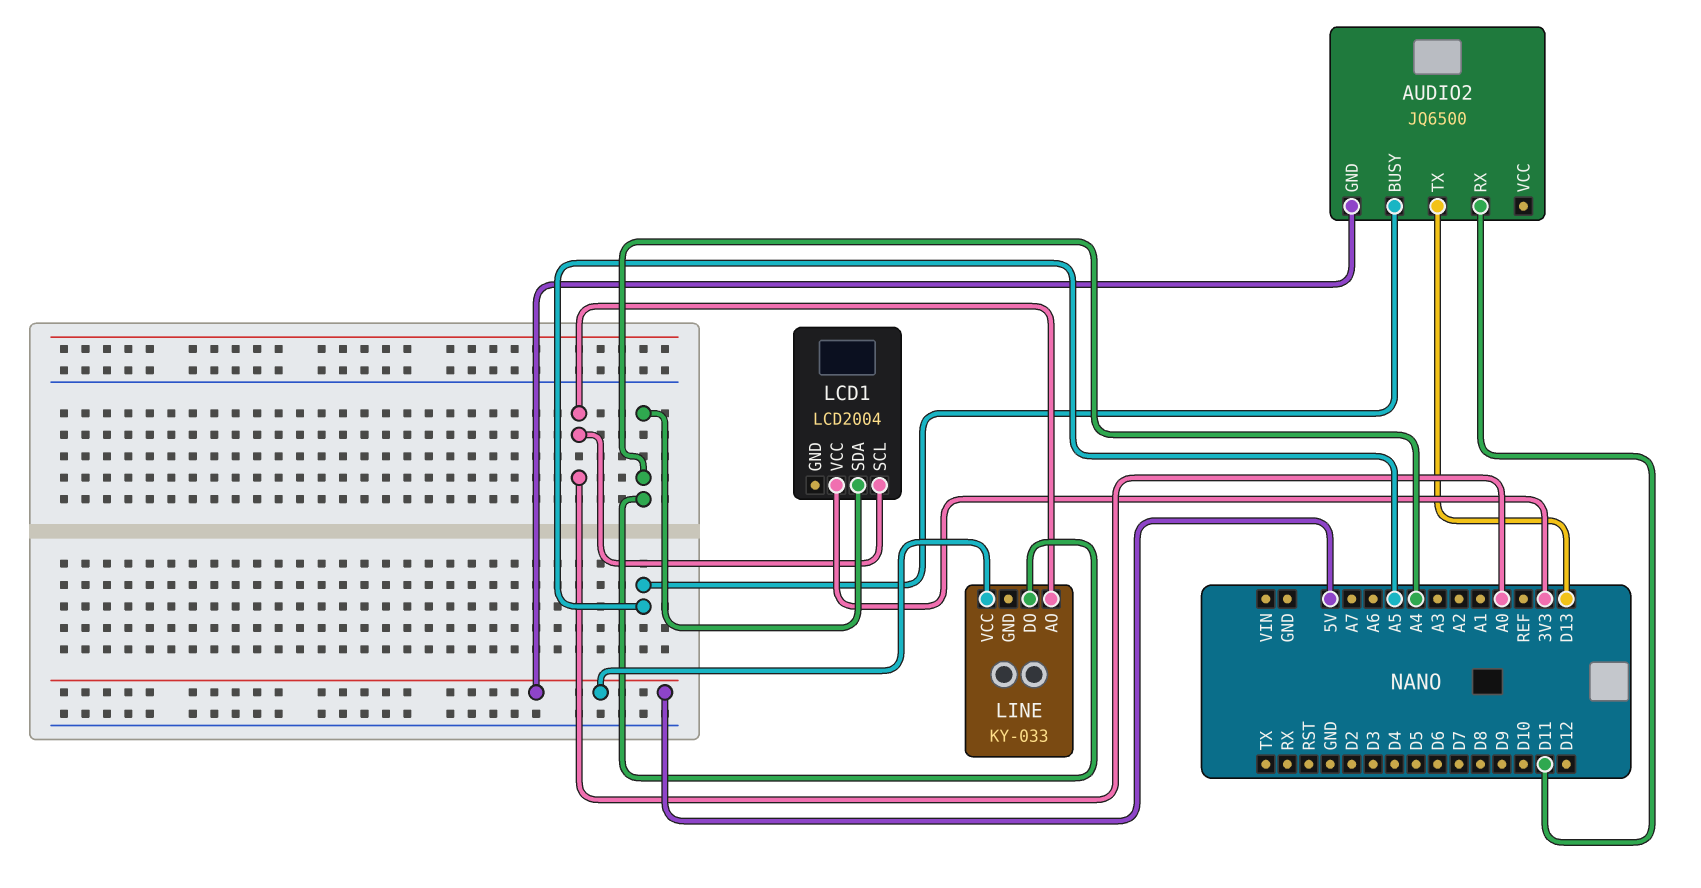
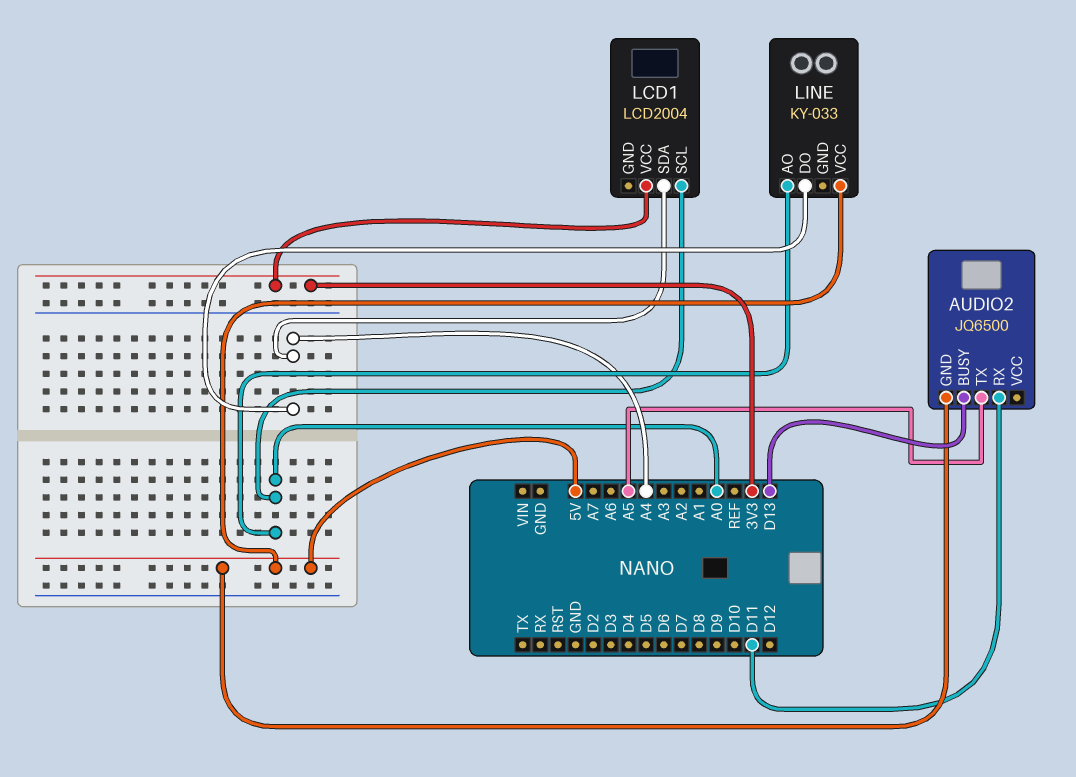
AUDIO2 pin BUSY: A5 -> D13
AUDIO2 pin TX: D13 -> A5

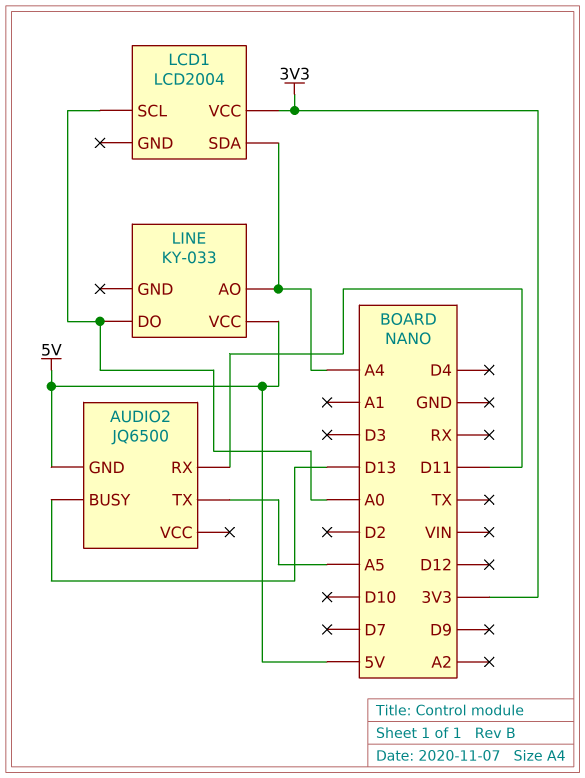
LINE pin AO: A0 -> A4
LINE pin DO: A4 -> A0

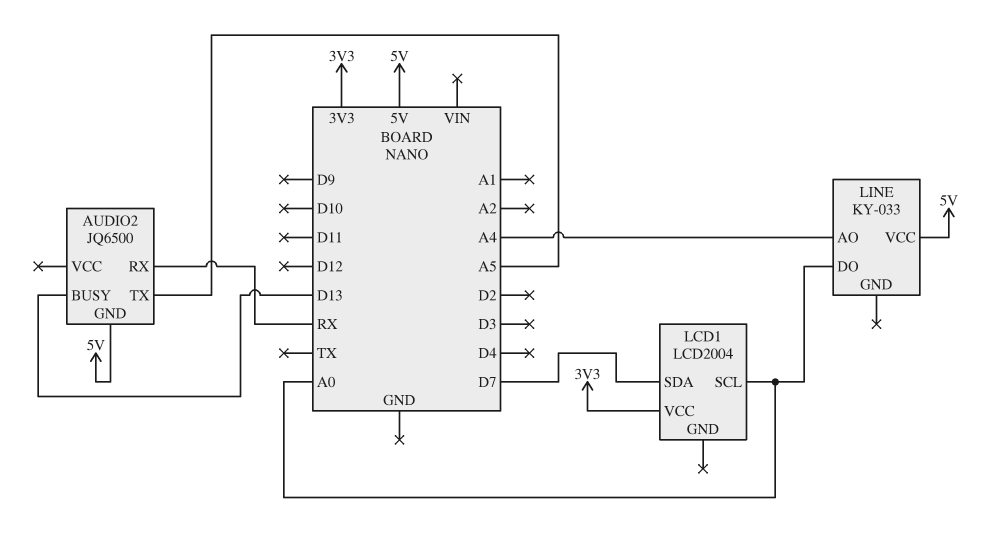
AUDIO2 pin RX: D11 -> RX
LCD1 pin SDA: A4 -> D7

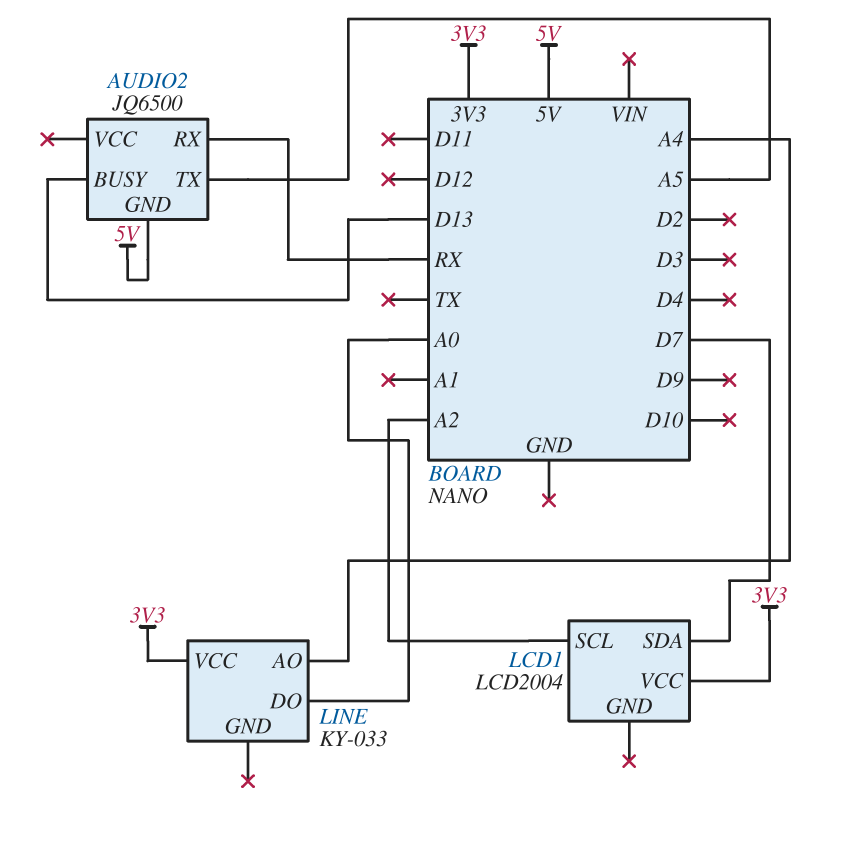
LCD1 pin SCL: A0 -> A2
LINE pin VCC: 5V -> 3V3

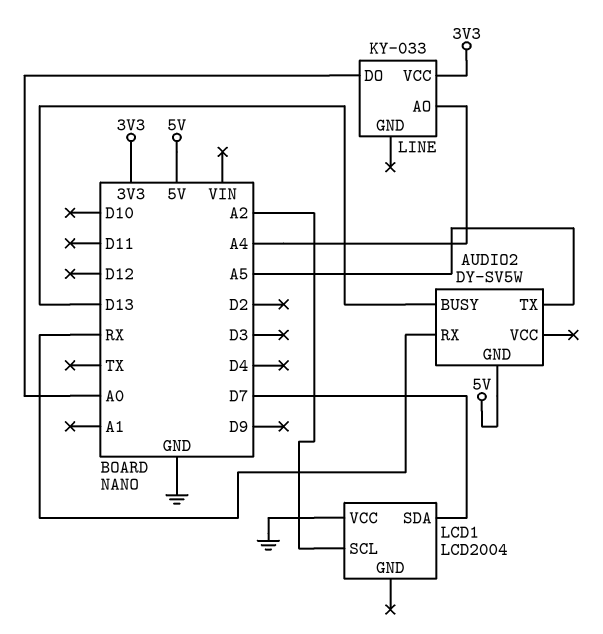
AUDIO2: JQ6500 -> DY-SV5W
LCD1 pin VCC: 3V3 -> GND

